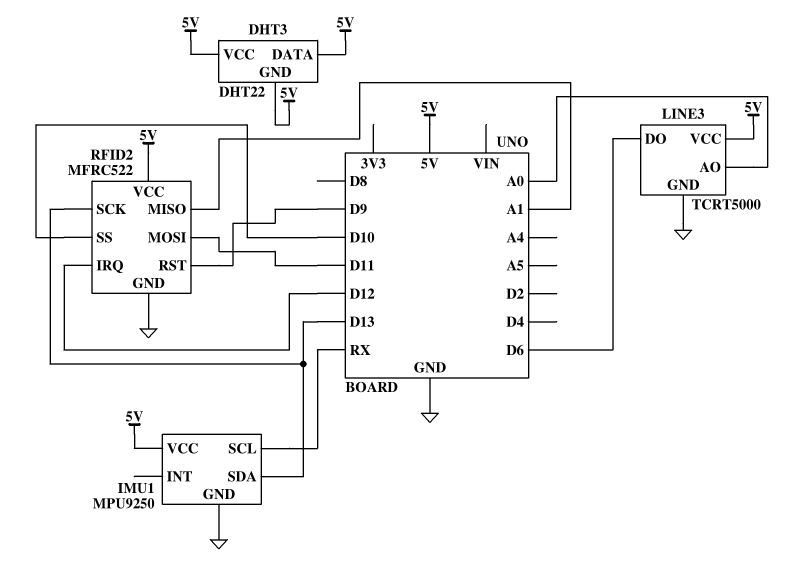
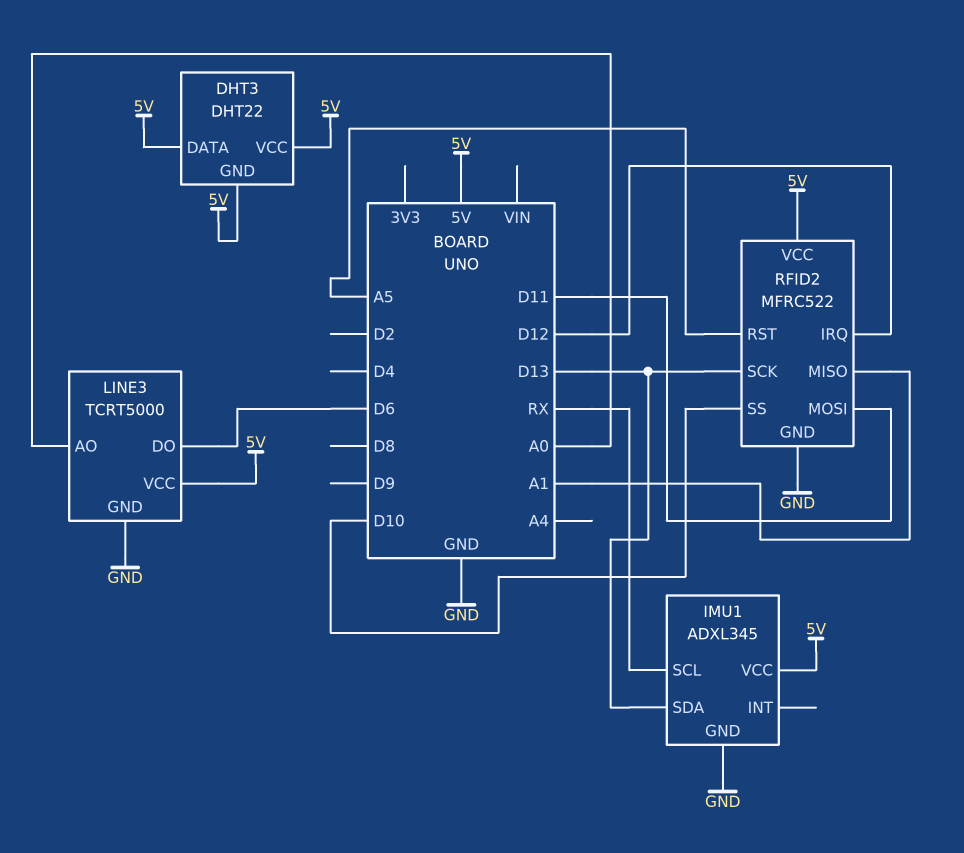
IMU1: MPU9250 -> ADXL345
RFID2 pin RST: D9 -> A5

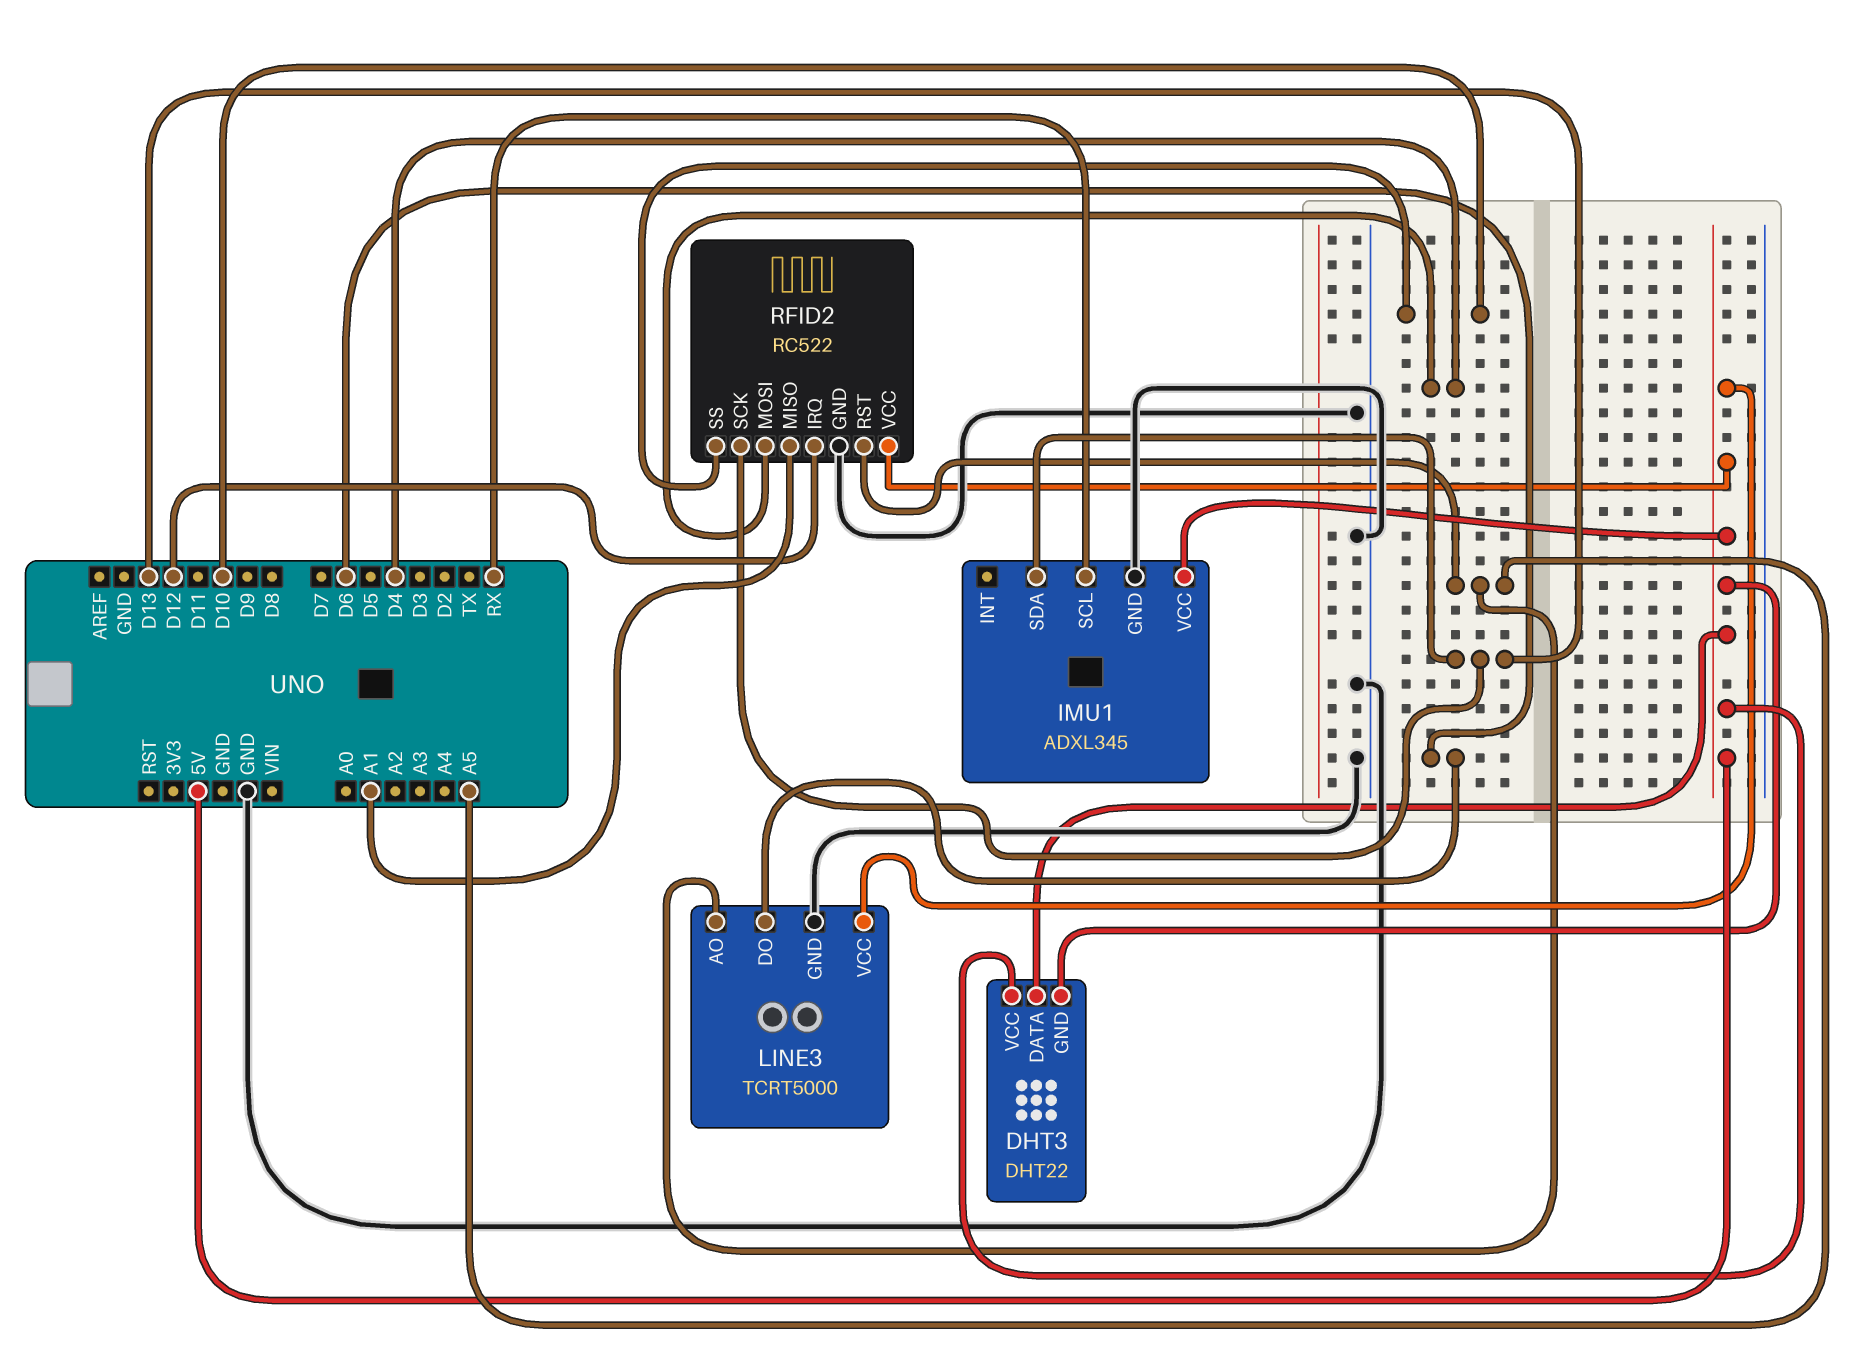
LINE3 pin AO: A0 -> A5
RFID2: MFRC522 -> RC522
RFID2 pin MOSI: D11 -> D4

